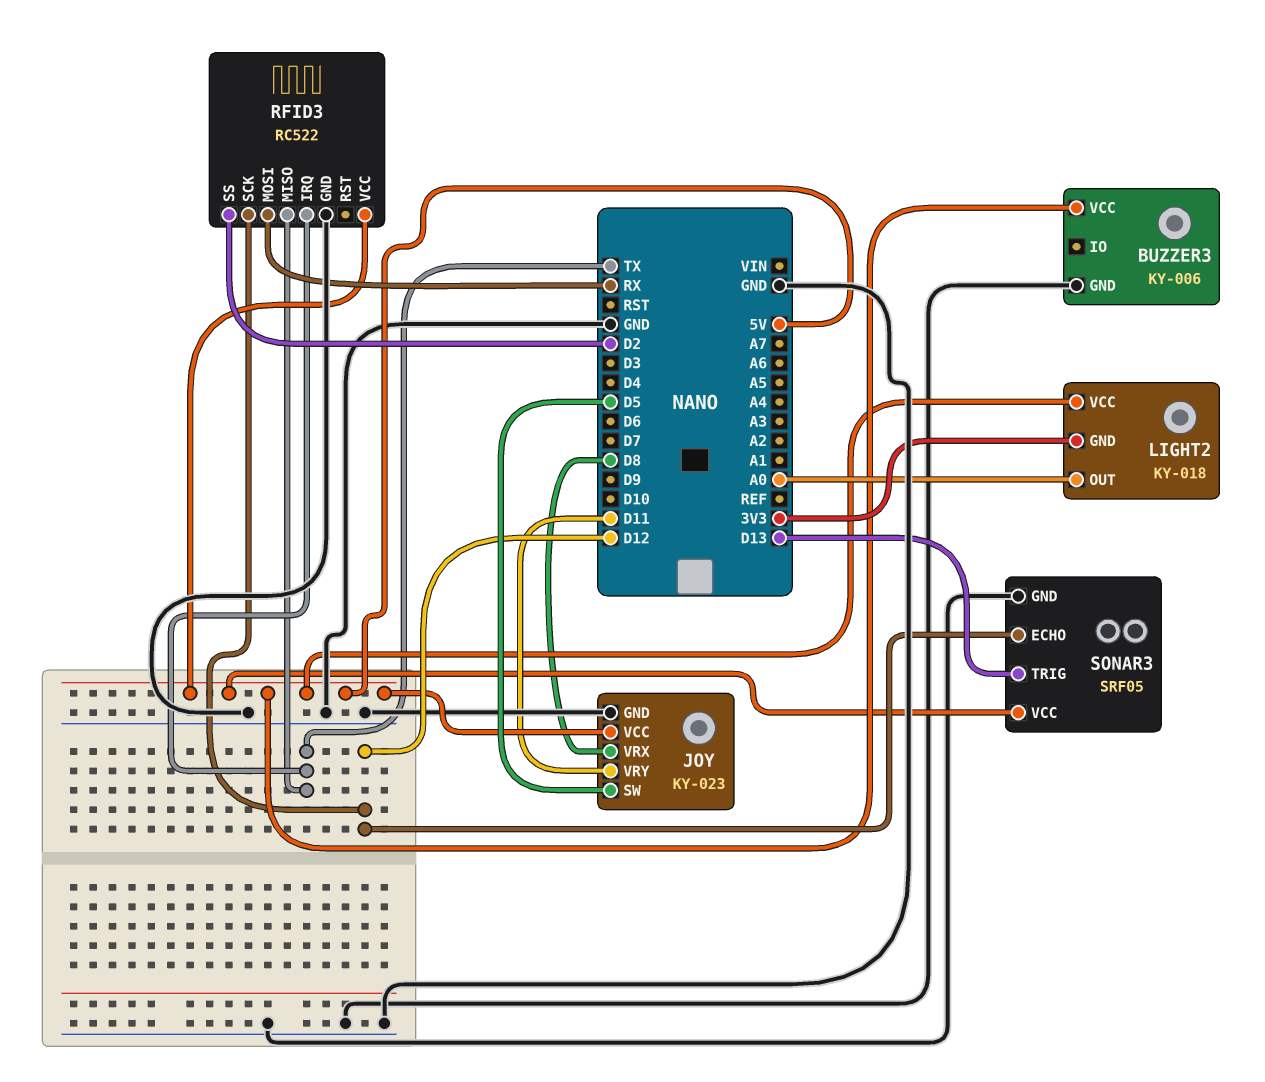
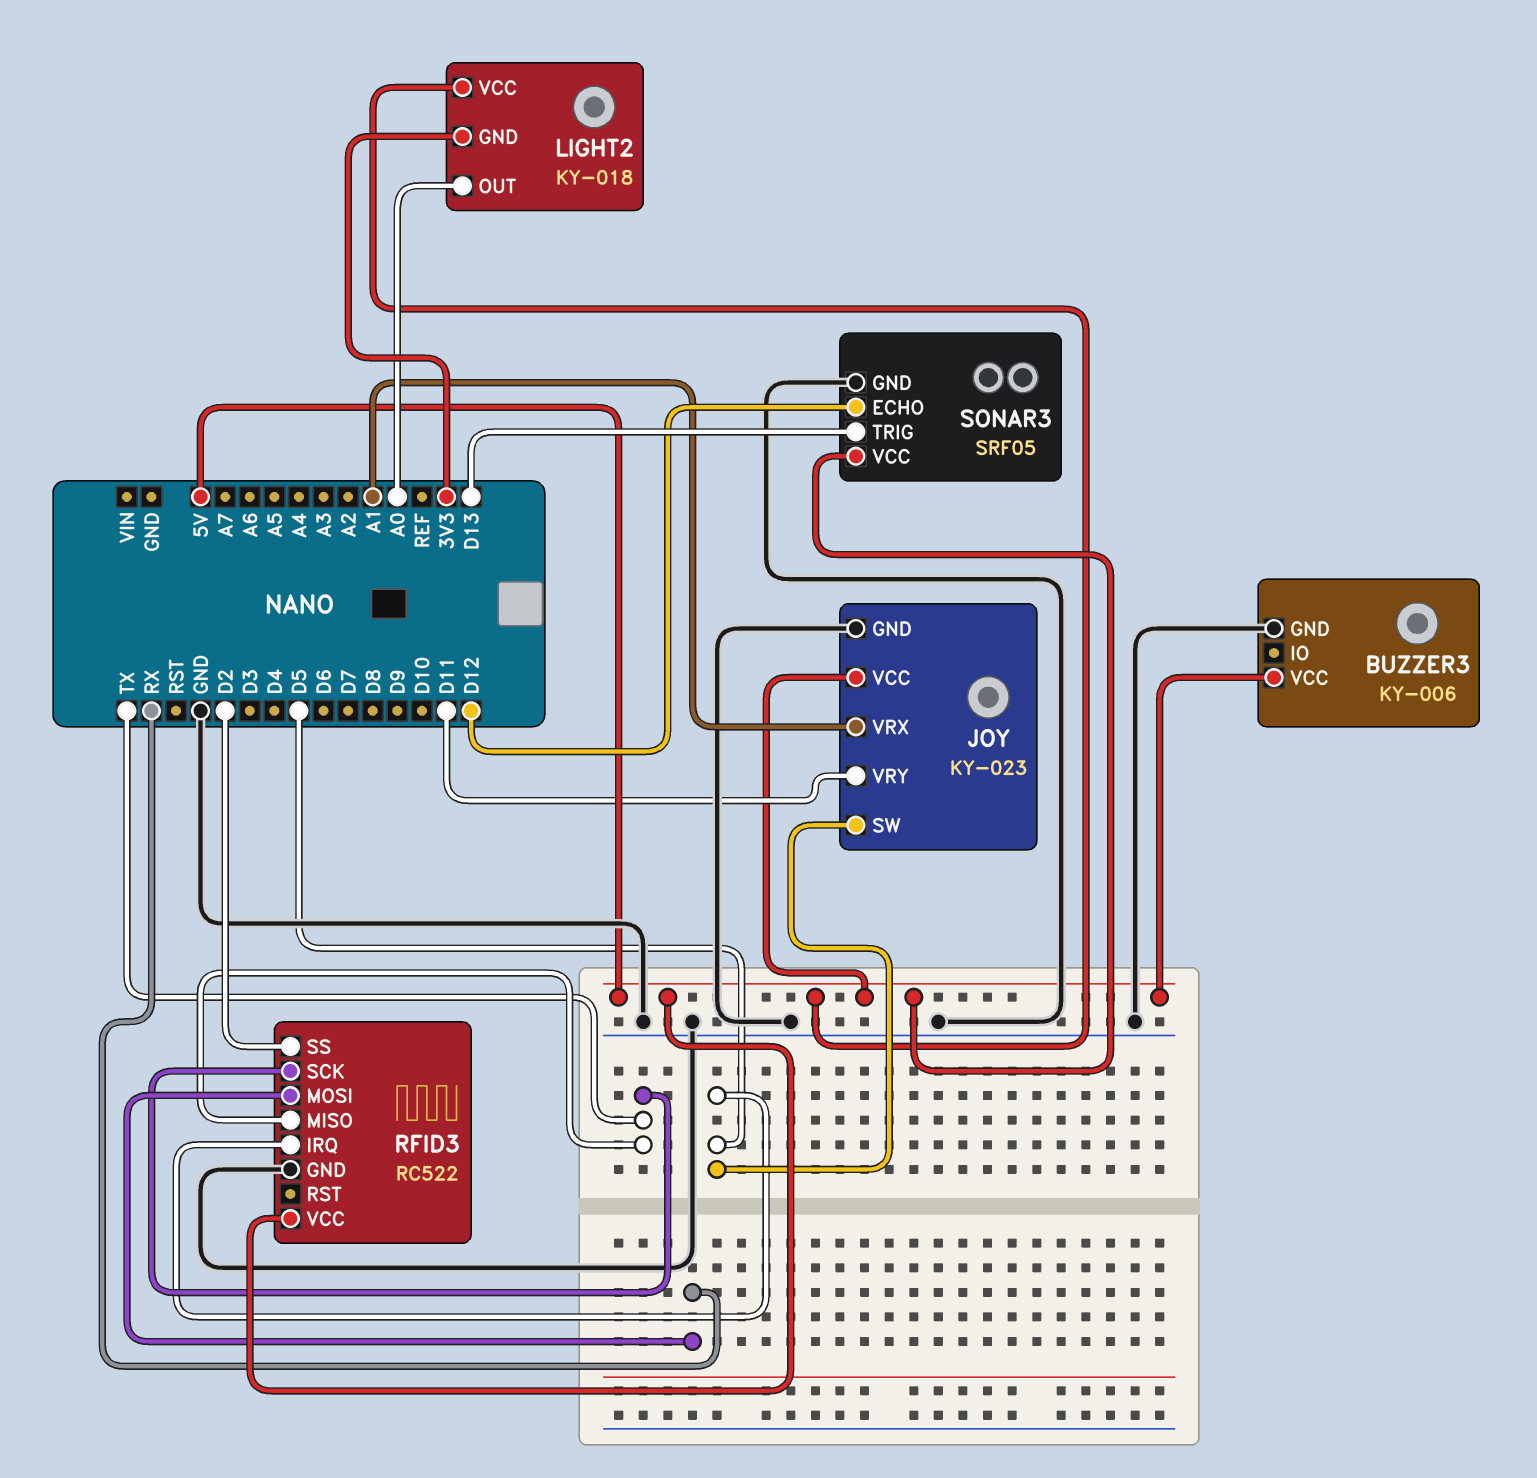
JOY pin VRX: D8 -> A1
RFID3 pin IRQ: TX -> D5
RFID3 pin SCK: D12 -> TX

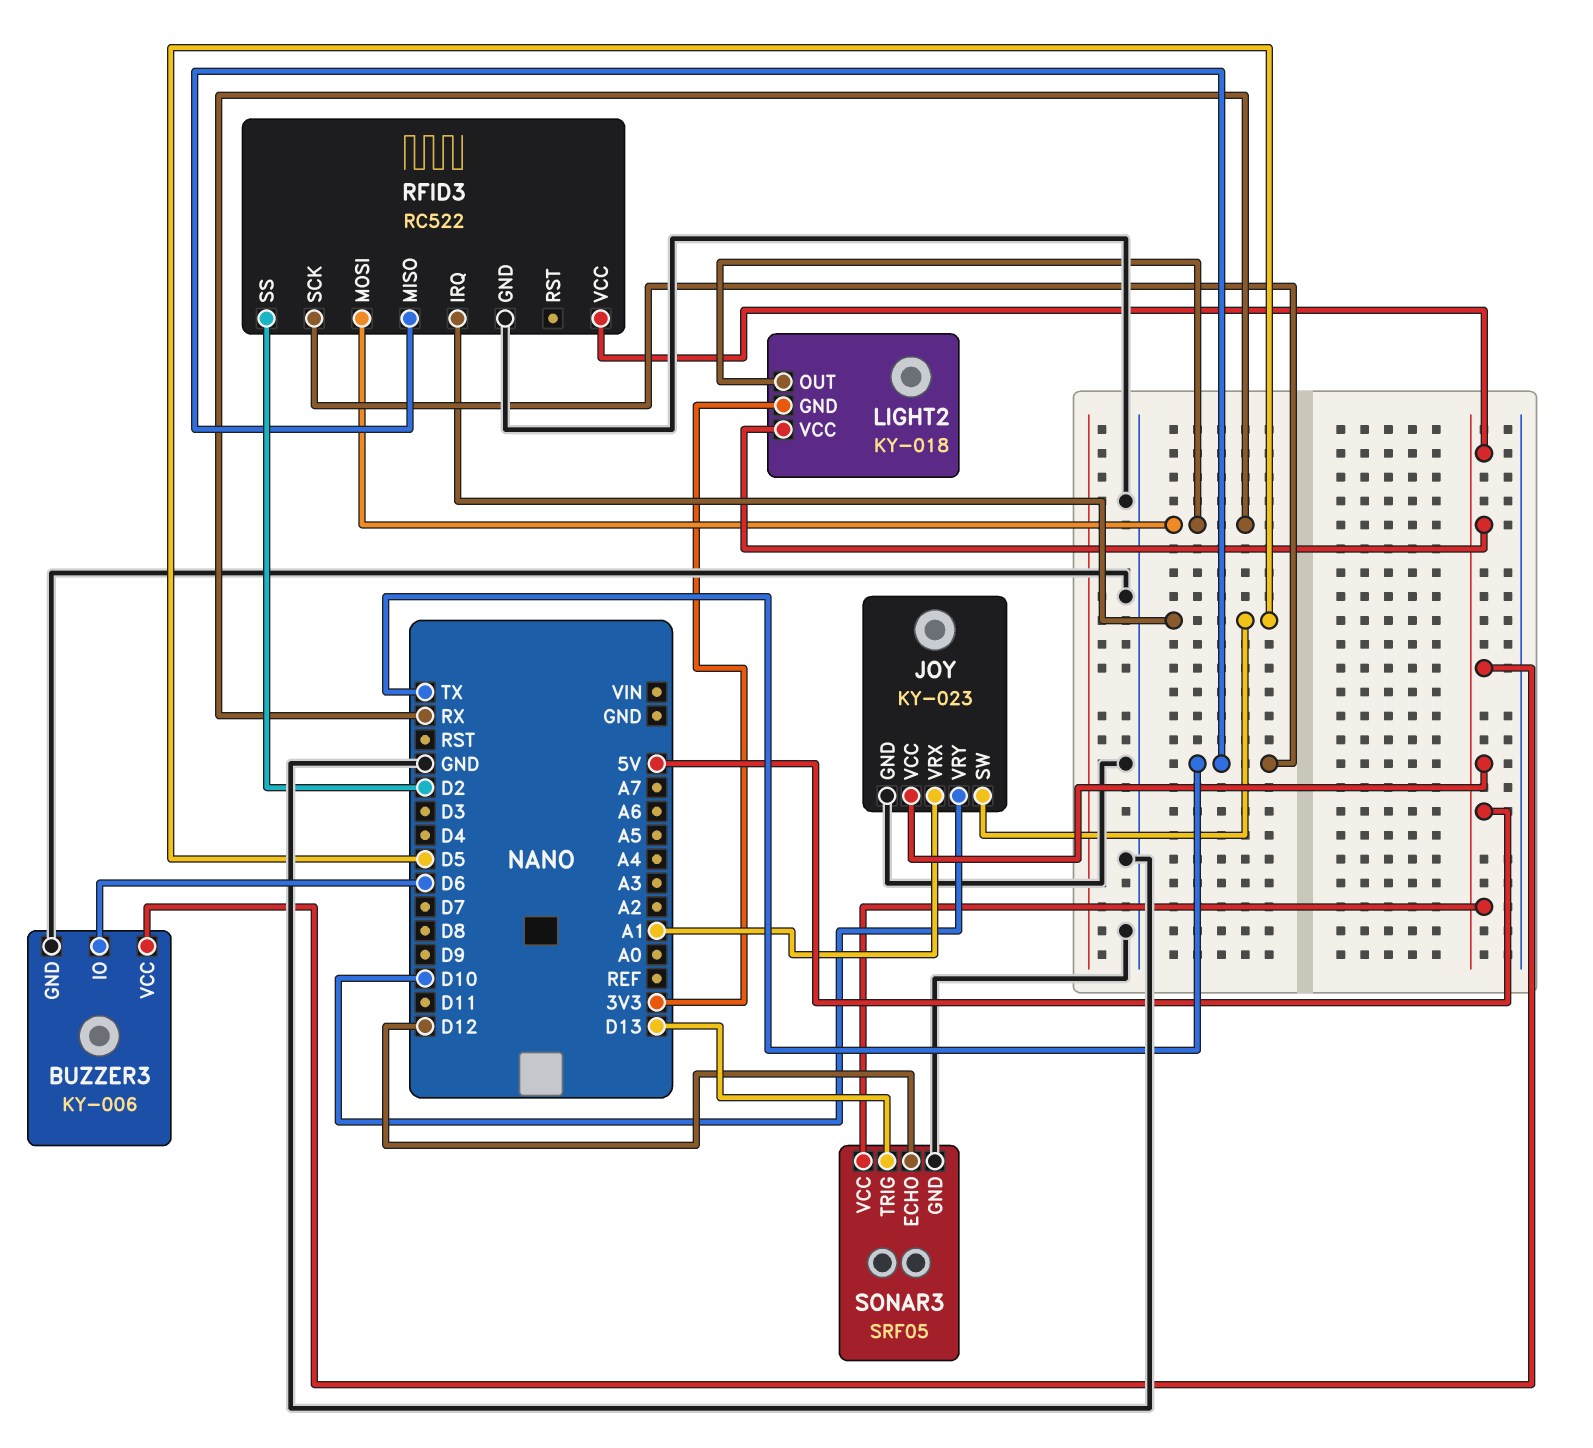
BUZZER3 pin IO: none -> D6
JOY pin VRY: D11 -> D10
LIGHT2 pin OUT: A0 -> RX

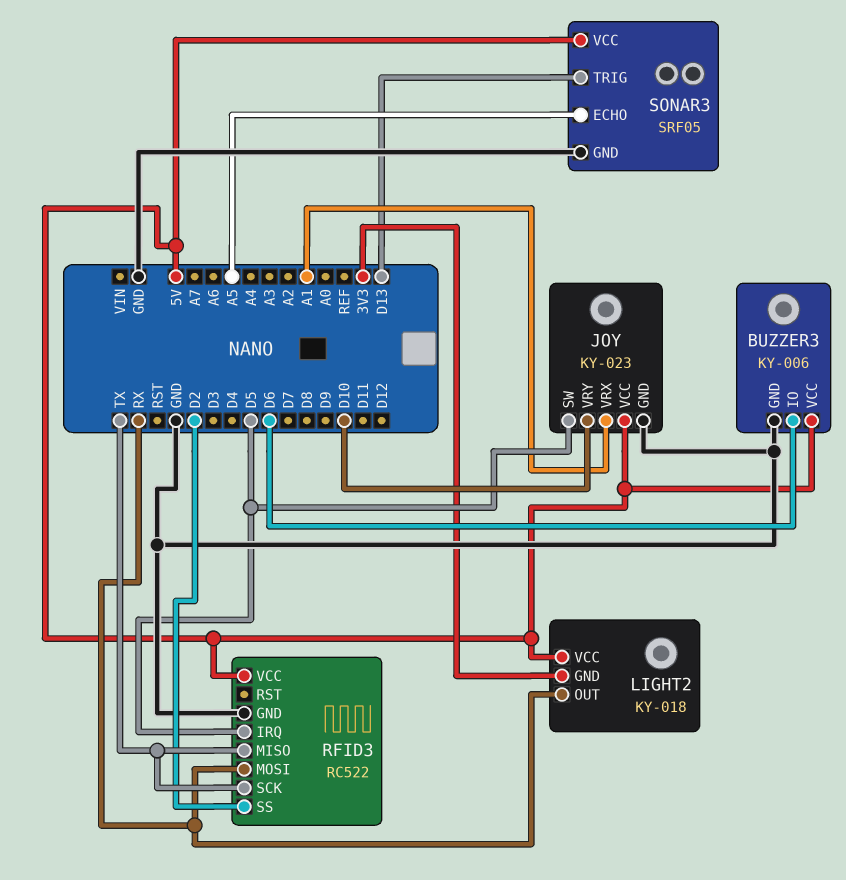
SONAR3 pin ECHO: D12 -> A5

